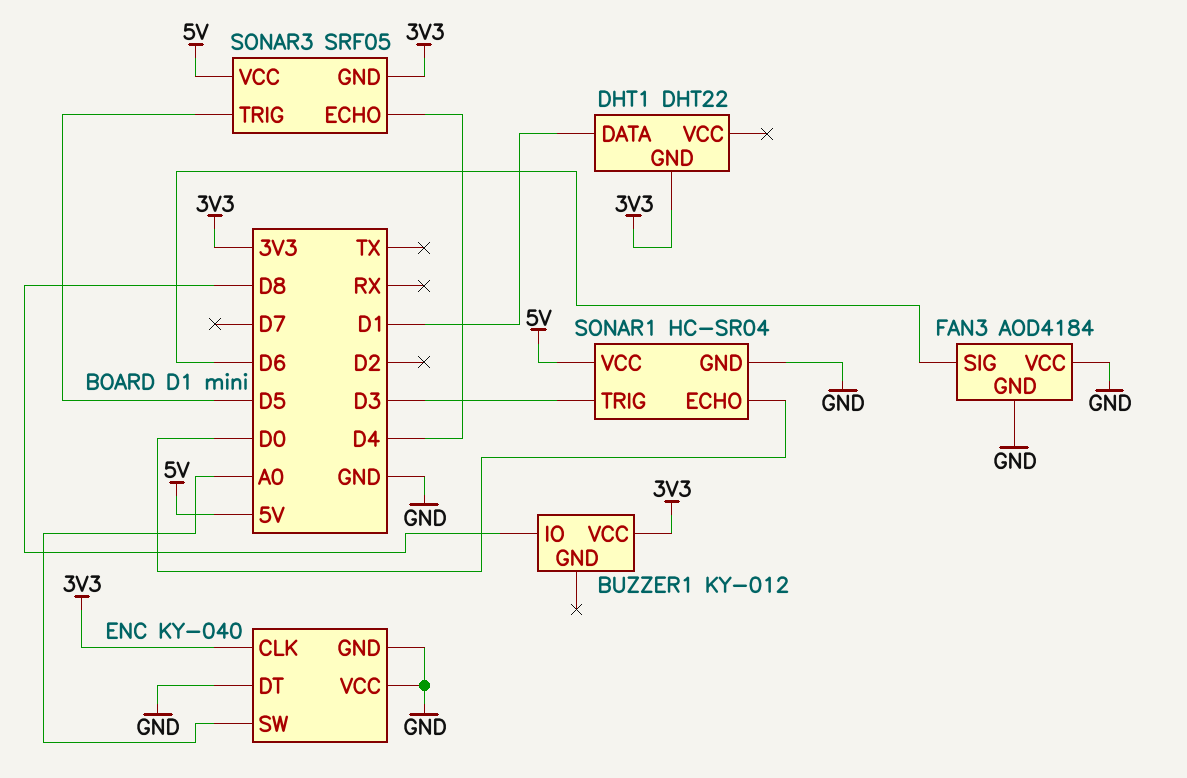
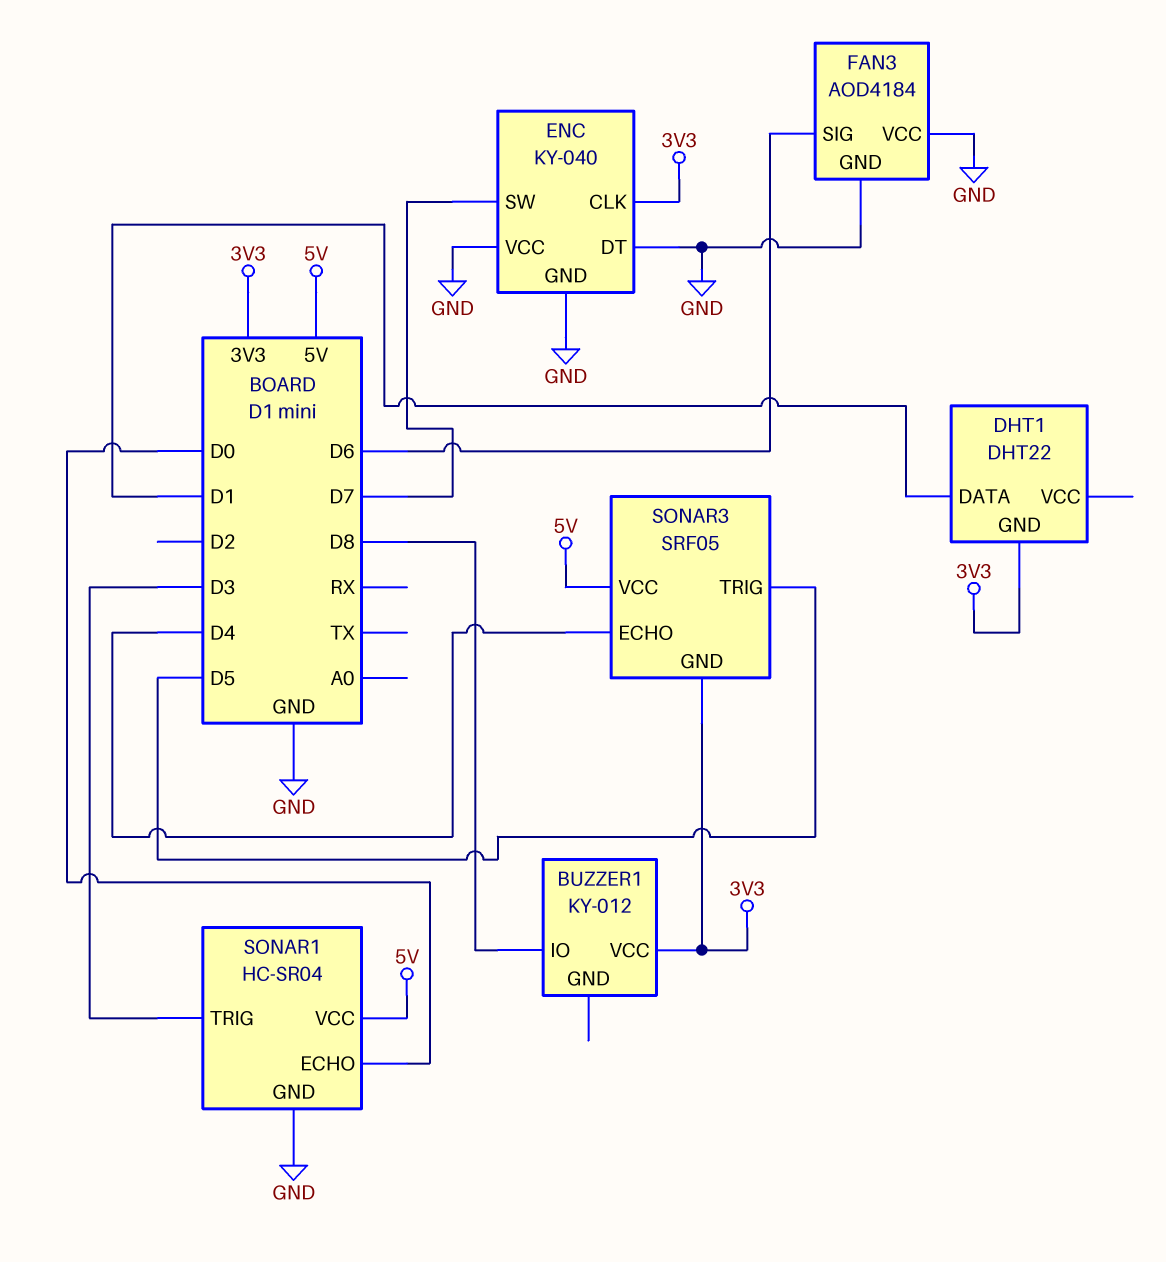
ENC pin SW: A0 -> D7

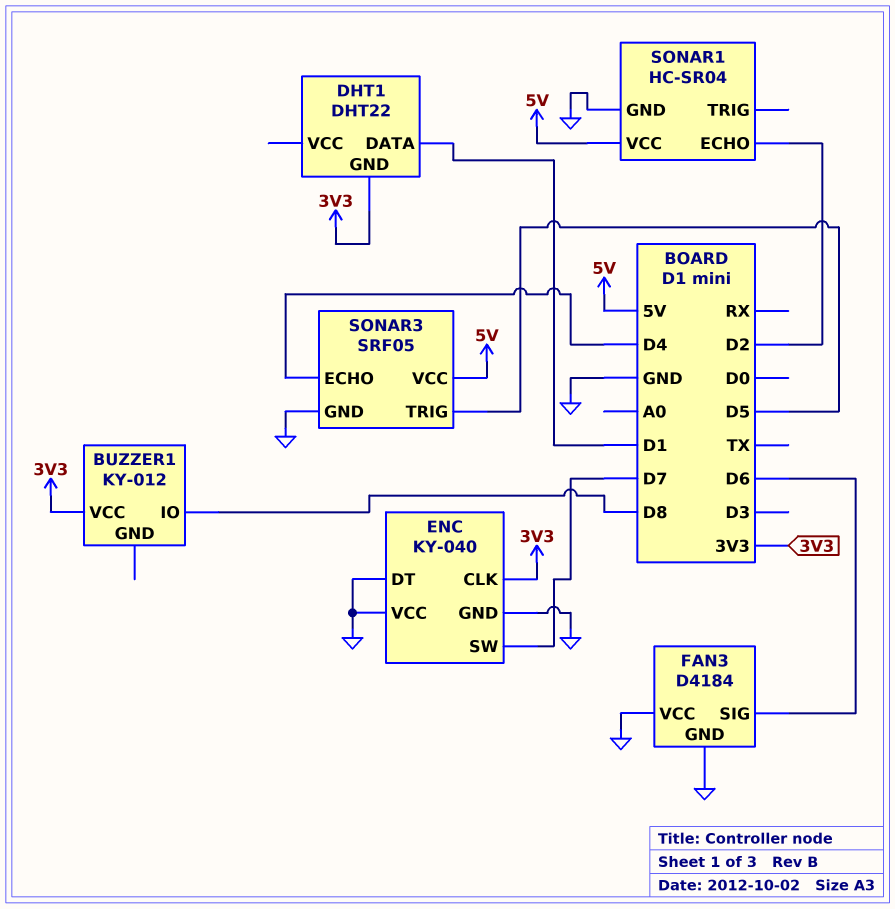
FAN3: AOD4184 -> D4184
SONAR1 pin ECHO: D0 -> D2
SONAR1 pin TRIG: D3 -> none
SONAR3 pin GND: 3V3 -> GND

